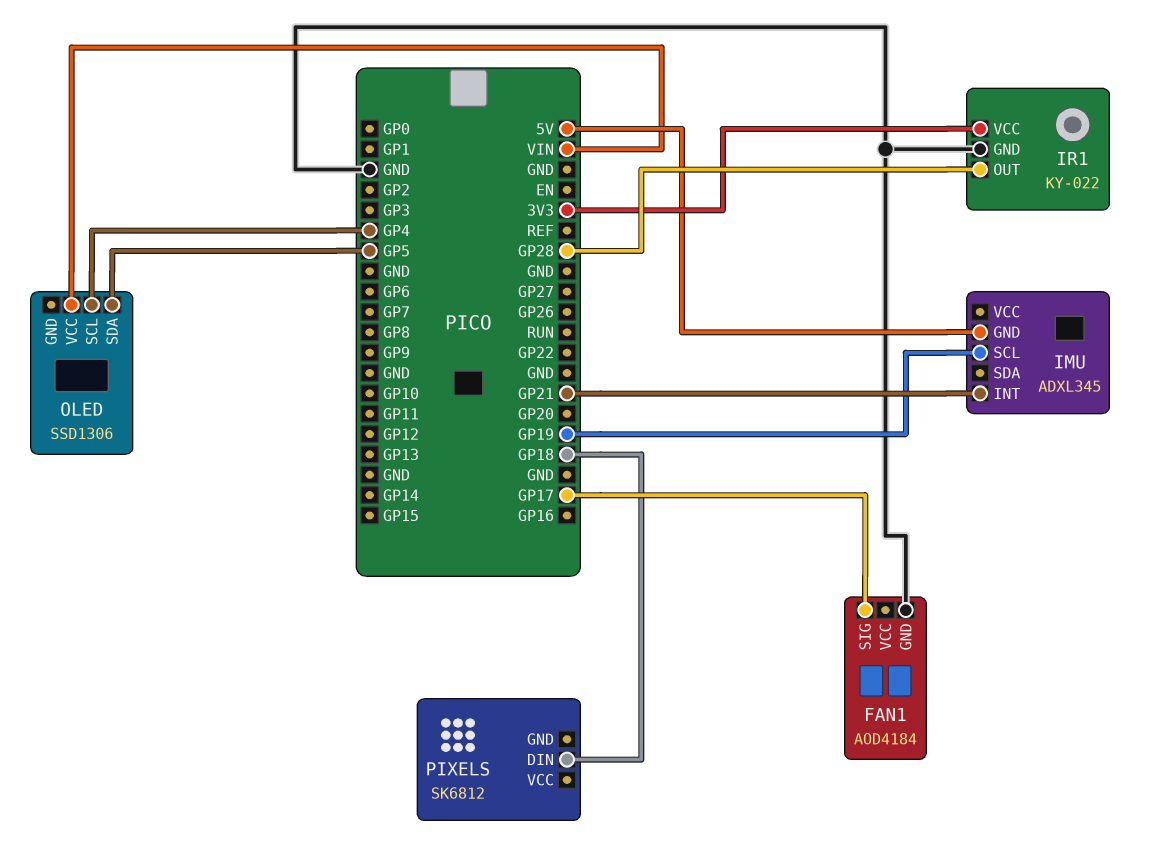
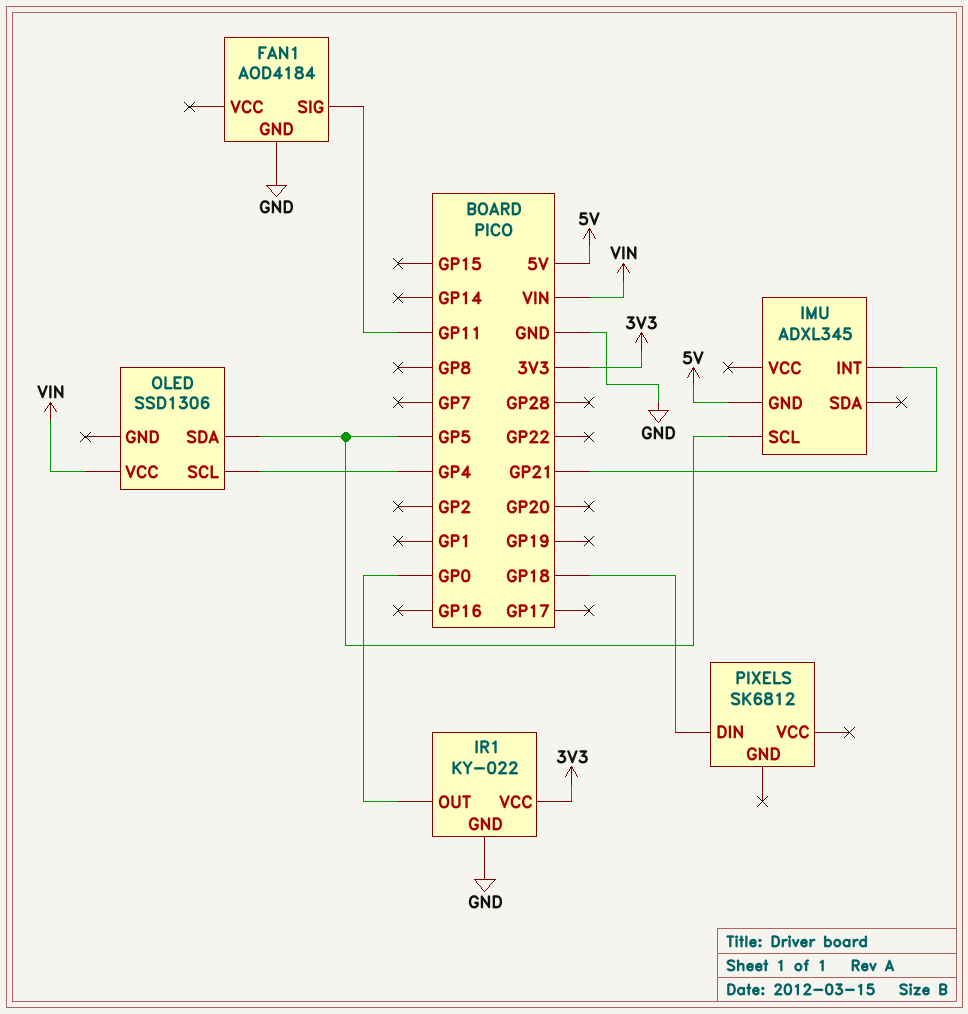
FAN1 pin SIG: GP17 -> GP11
IMU pin SCL: GP19 -> GP5
IR1 pin OUT: GP28 -> GP0

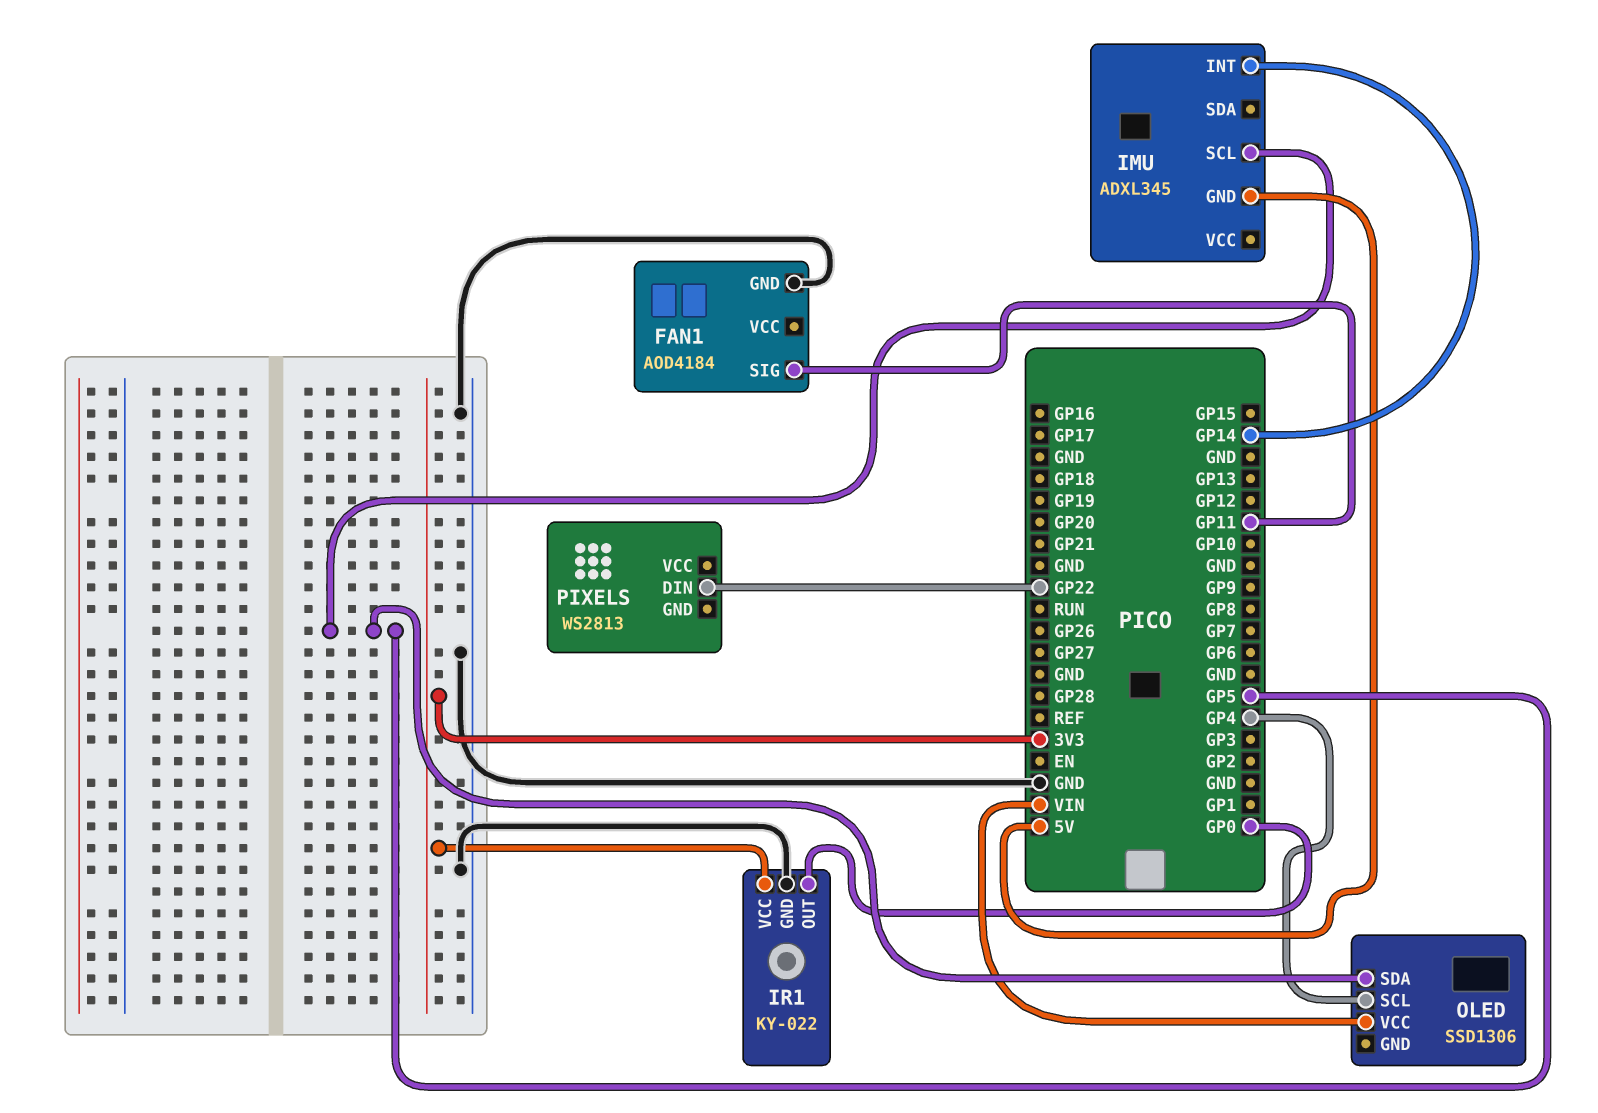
IMU pin INT: GP21 -> GP14
PIXELS: SK6812 -> WS2813
PIXELS pin DIN: GP18 -> GP22

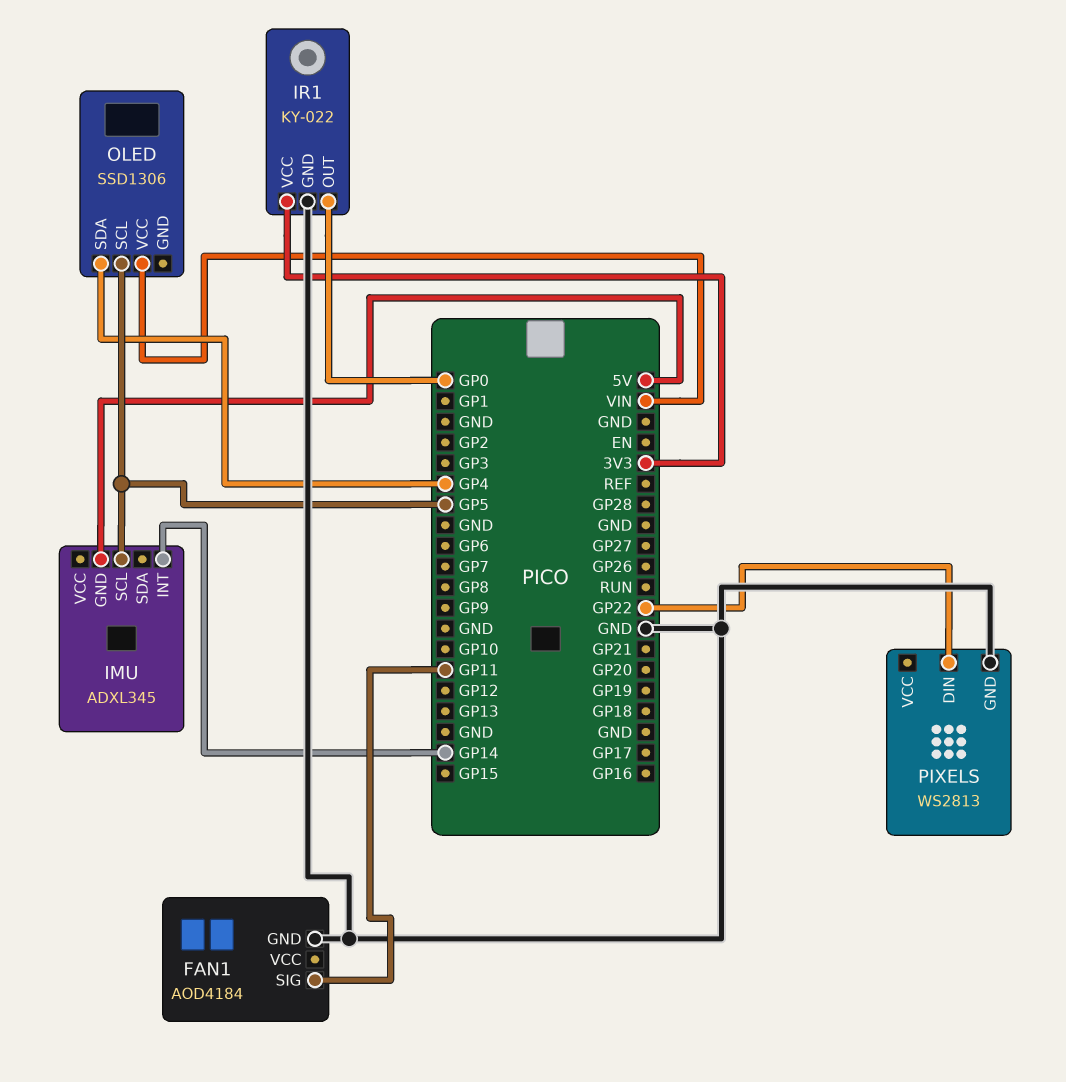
OLED pin SCL: GP4 -> GP5
OLED pin SDA: GP5 -> GP4
PIXELS pin GND: none -> GND

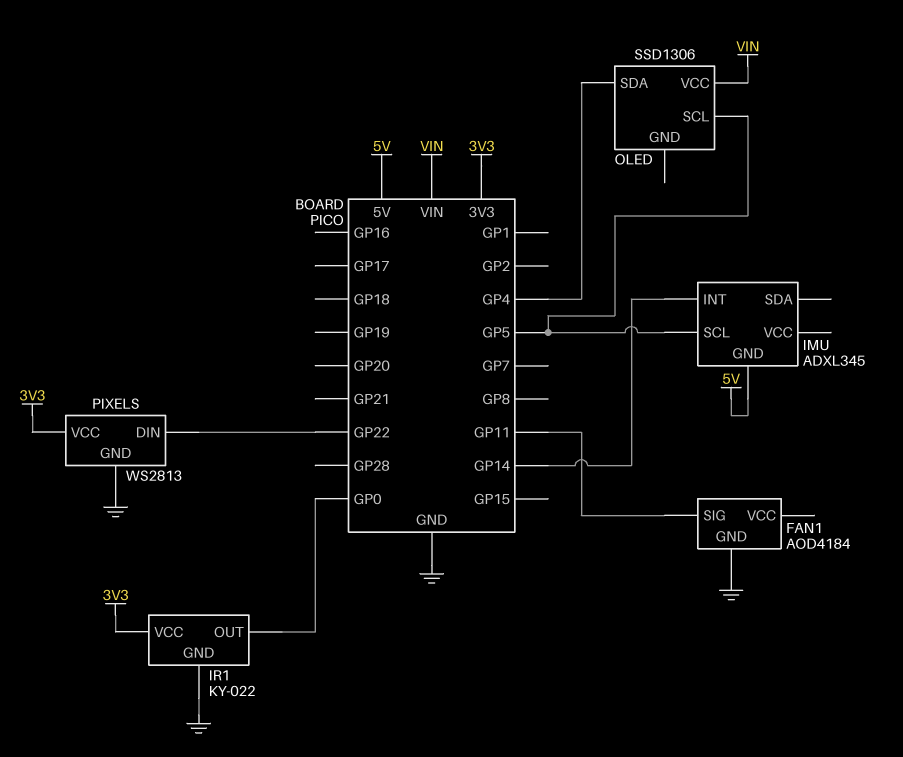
PIXELS pin VCC: none -> 3V3

